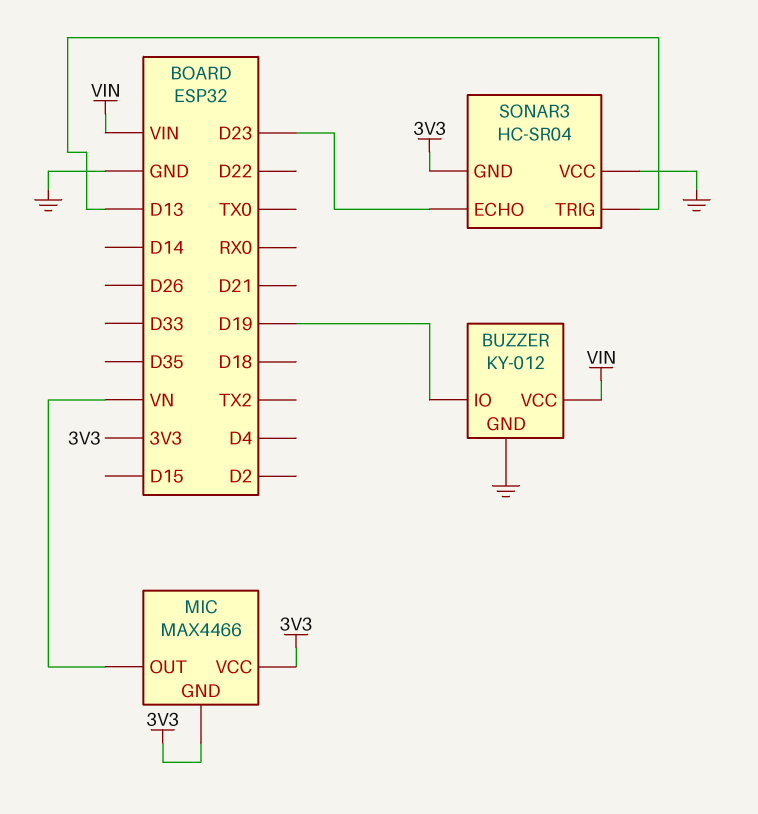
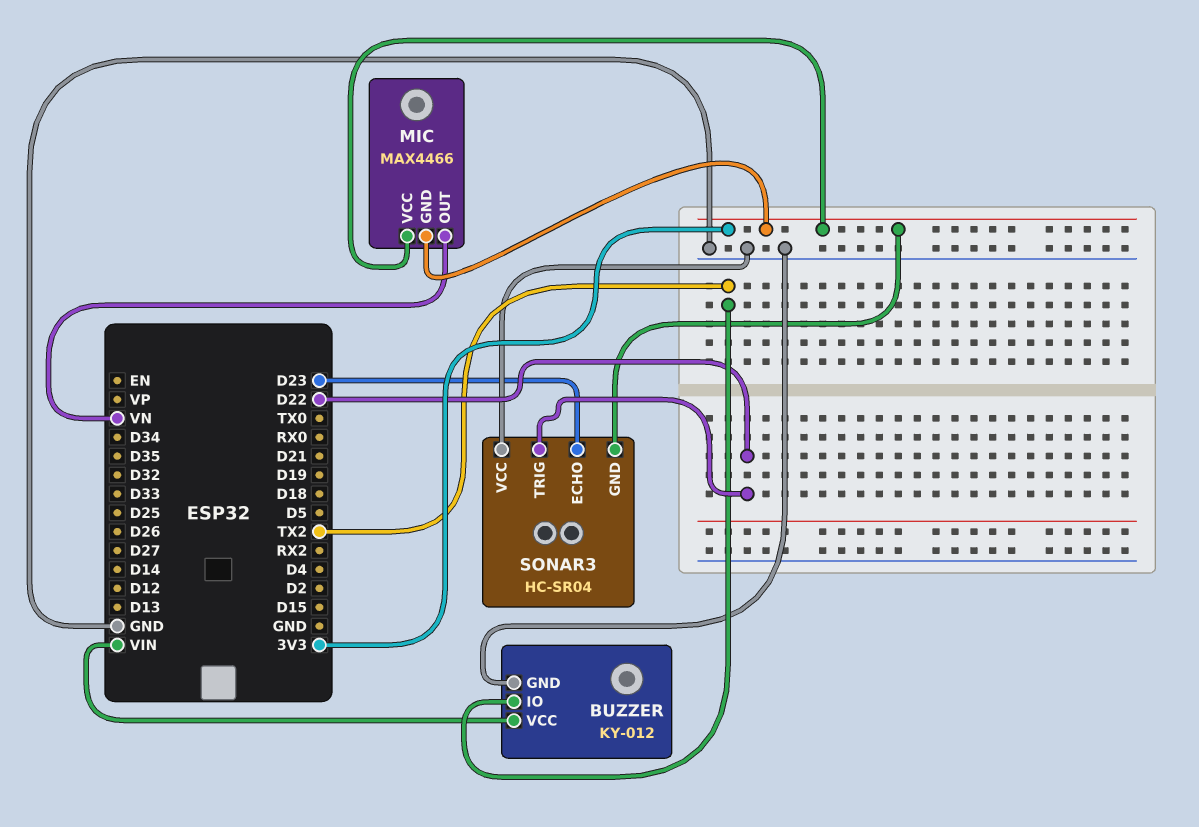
BUZZER pin IO: D19 -> TX2
SONAR3 pin TRIG: D13 -> D22

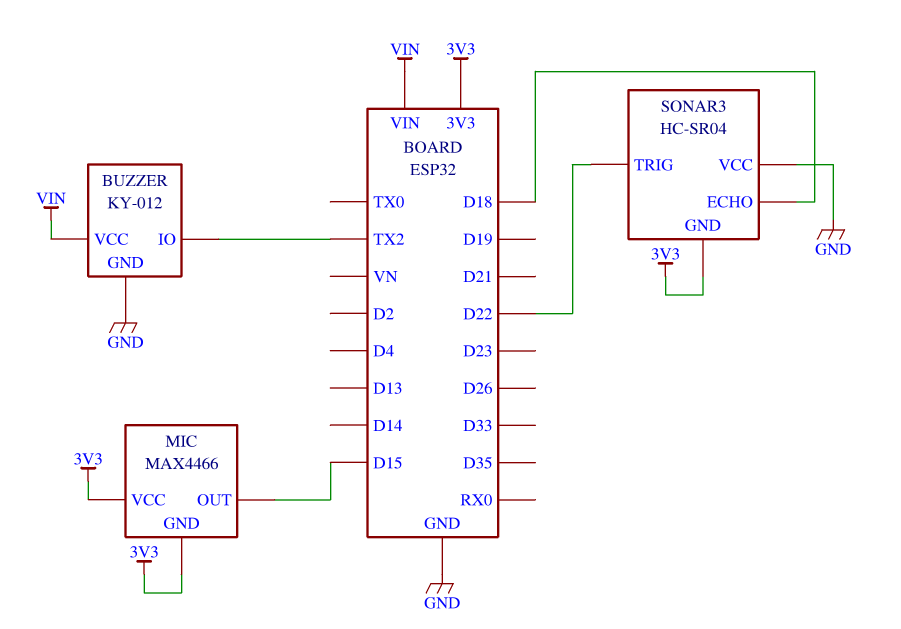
MIC pin OUT: VN -> D15
SONAR3 pin ECHO: D23 -> D18

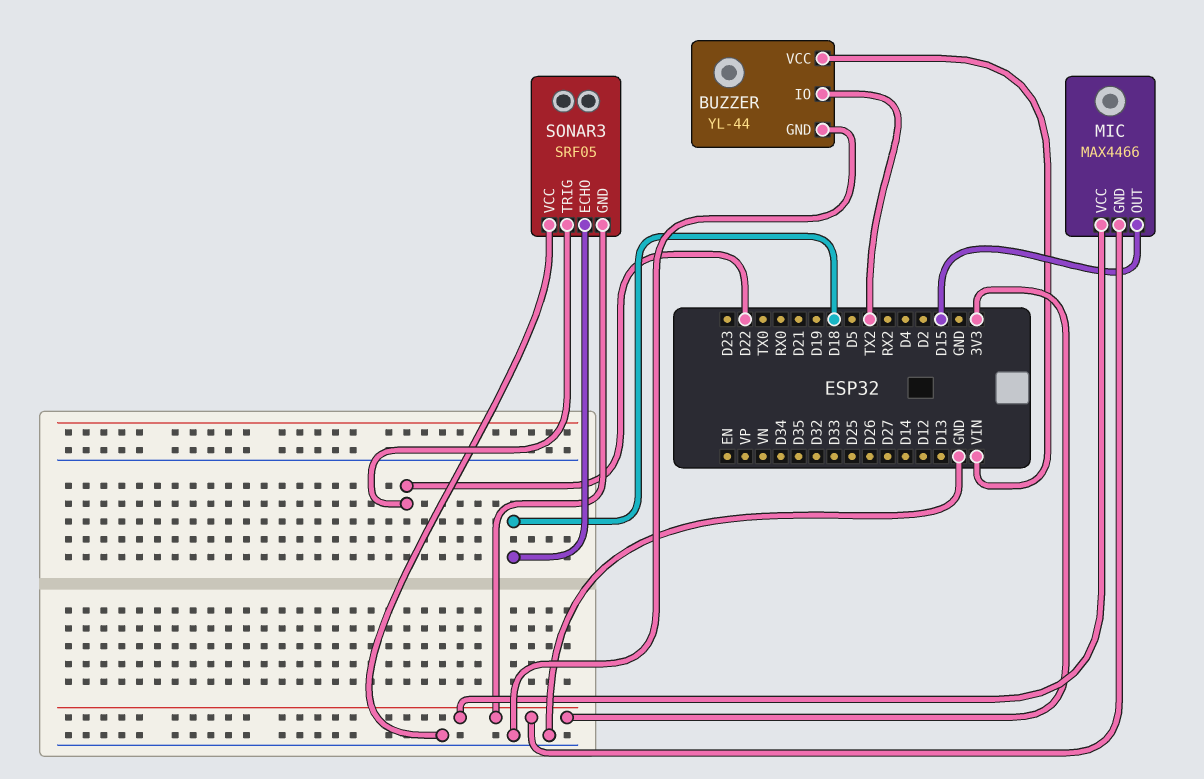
BUZZER: KY-012 -> YL-44
SONAR3: HC-SR04 -> SRF05

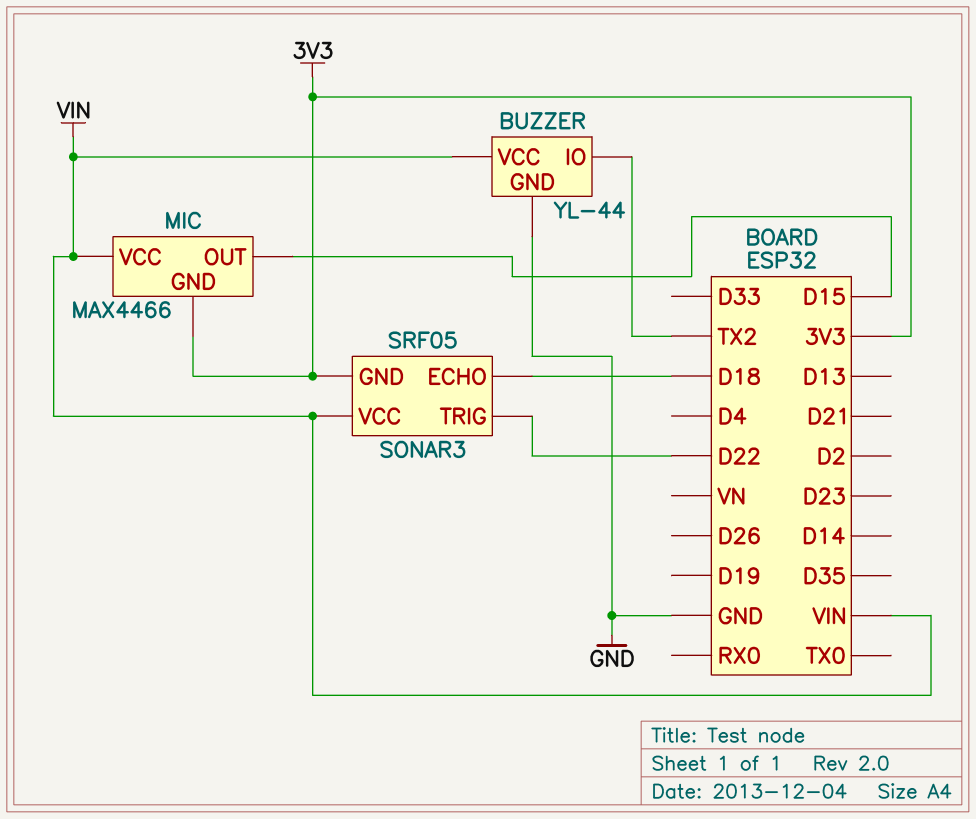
MIC pin VCC: 3V3 -> VIN
SONAR3 pin VCC: GND -> VIN

